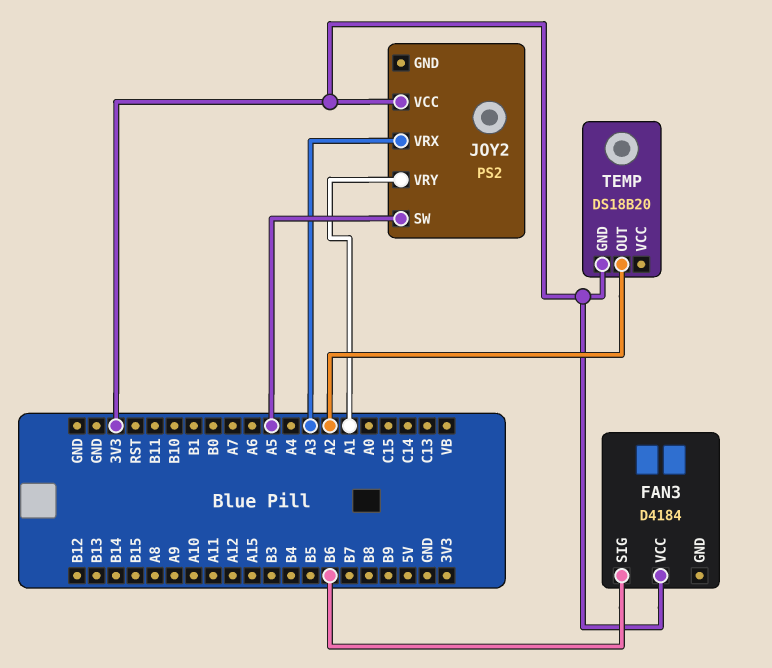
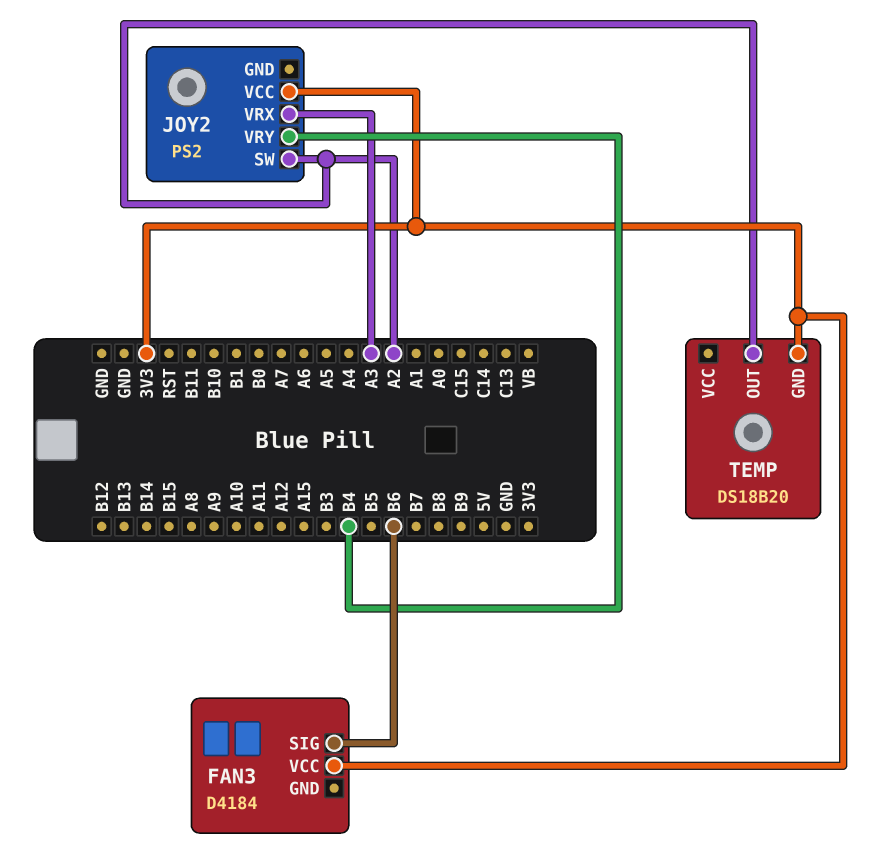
JOY2 pin SW: A5 -> A2
JOY2 pin VRY: A1 -> B4

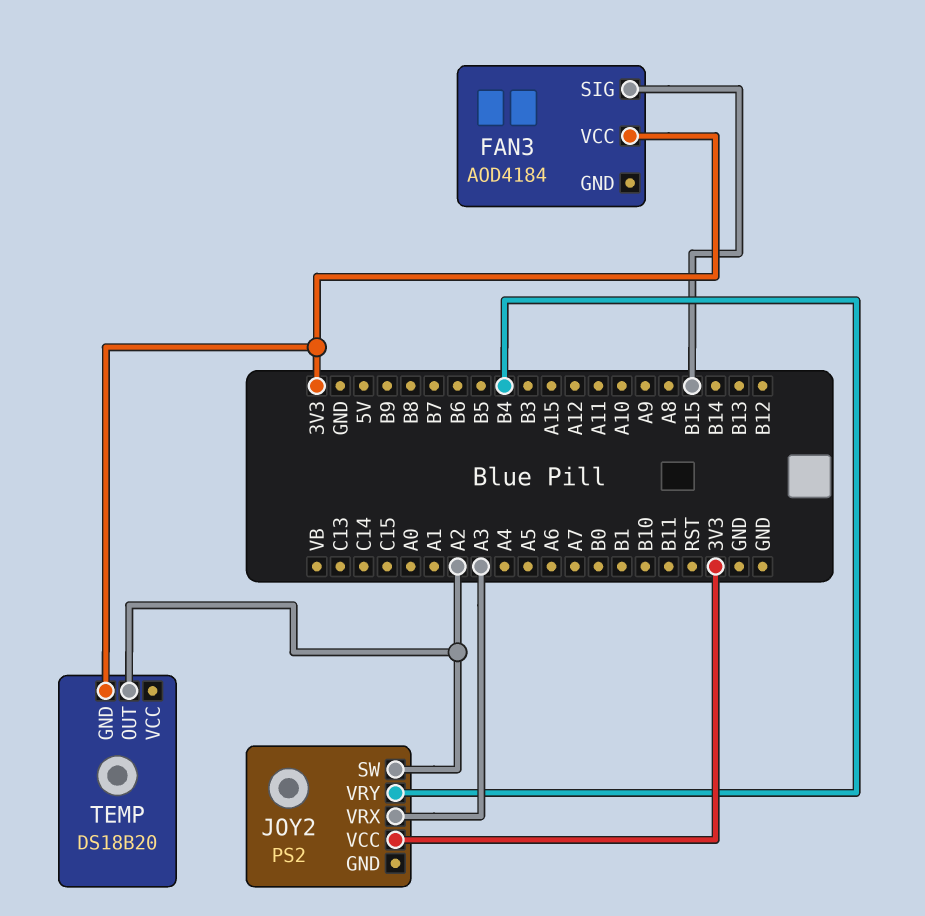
FAN3: D4184 -> AOD4184
FAN3 pin SIG: B6 -> B15

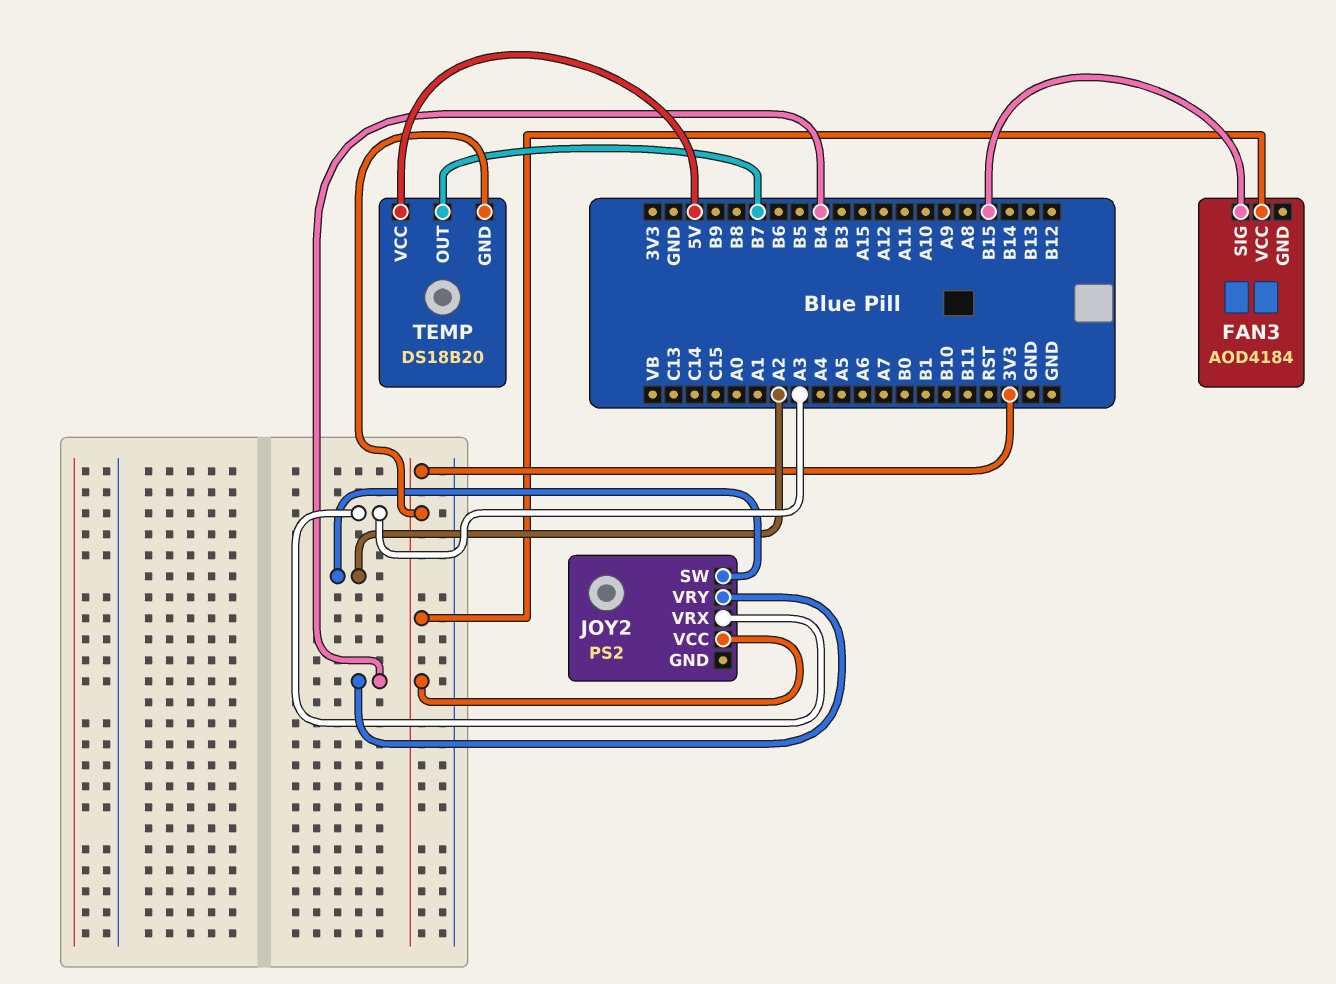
TEMP pin OUT: A2 -> B7
TEMP pin VCC: none -> 5V

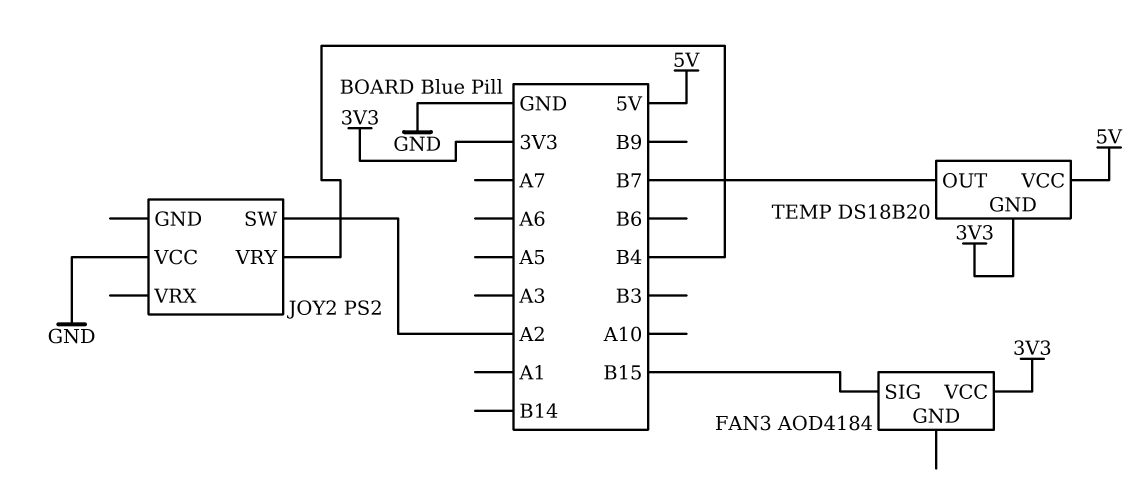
JOY2 pin VCC: 3V3 -> GND
JOY2 pin VRX: A3 -> none

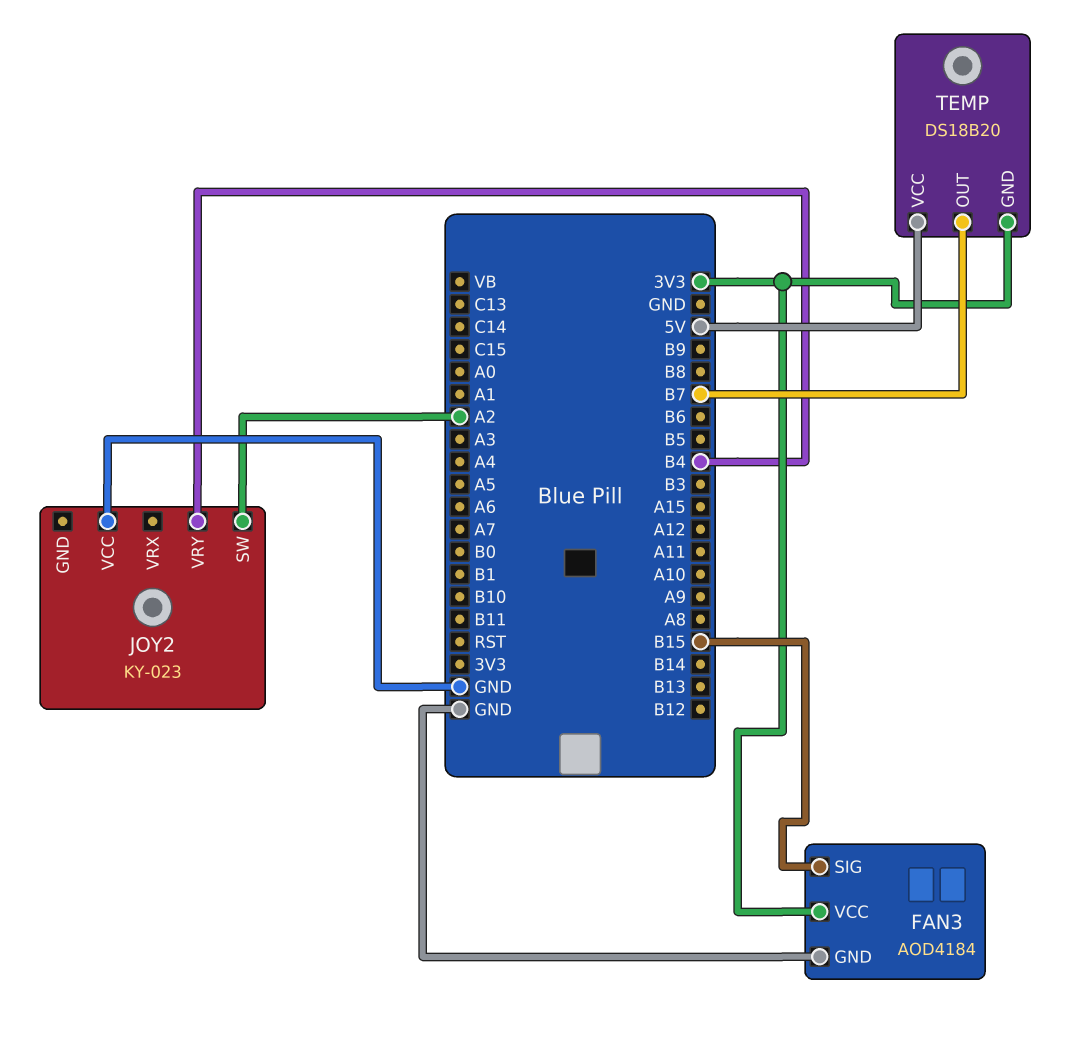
FAN3 pin GND: none -> GND
JOY2: PS2 -> KY-023

